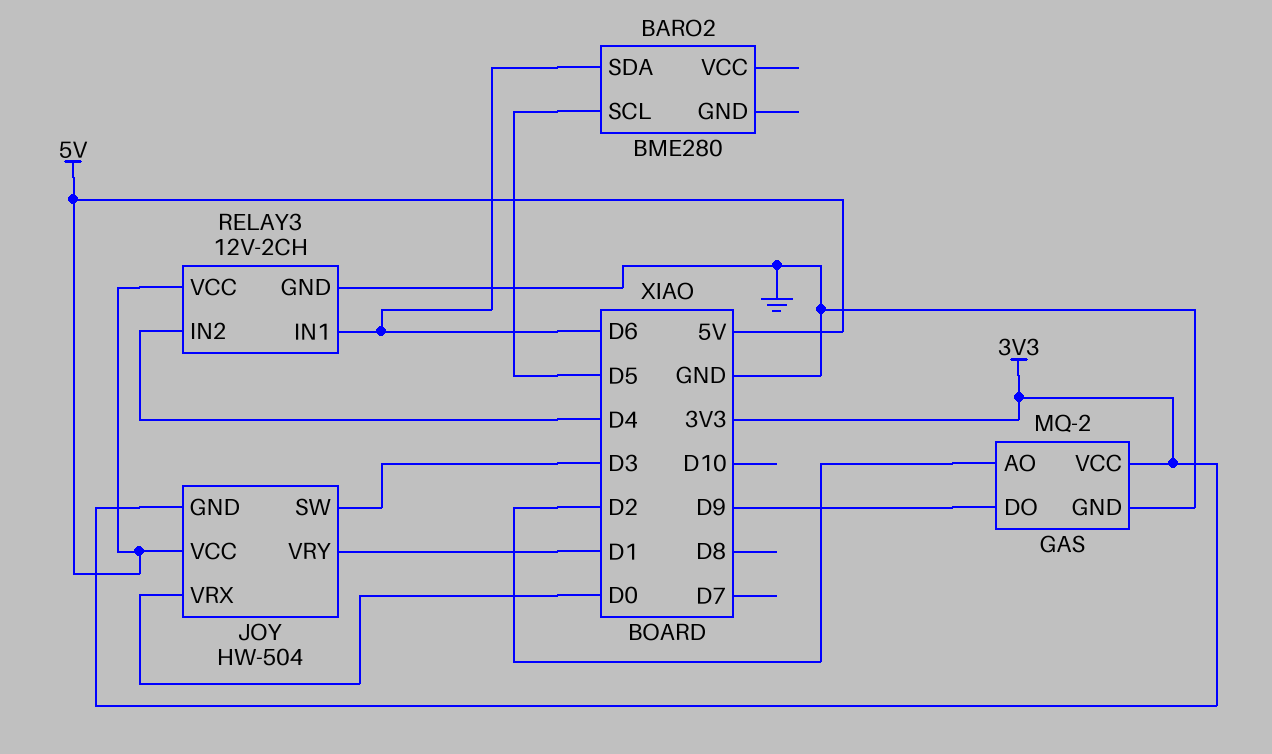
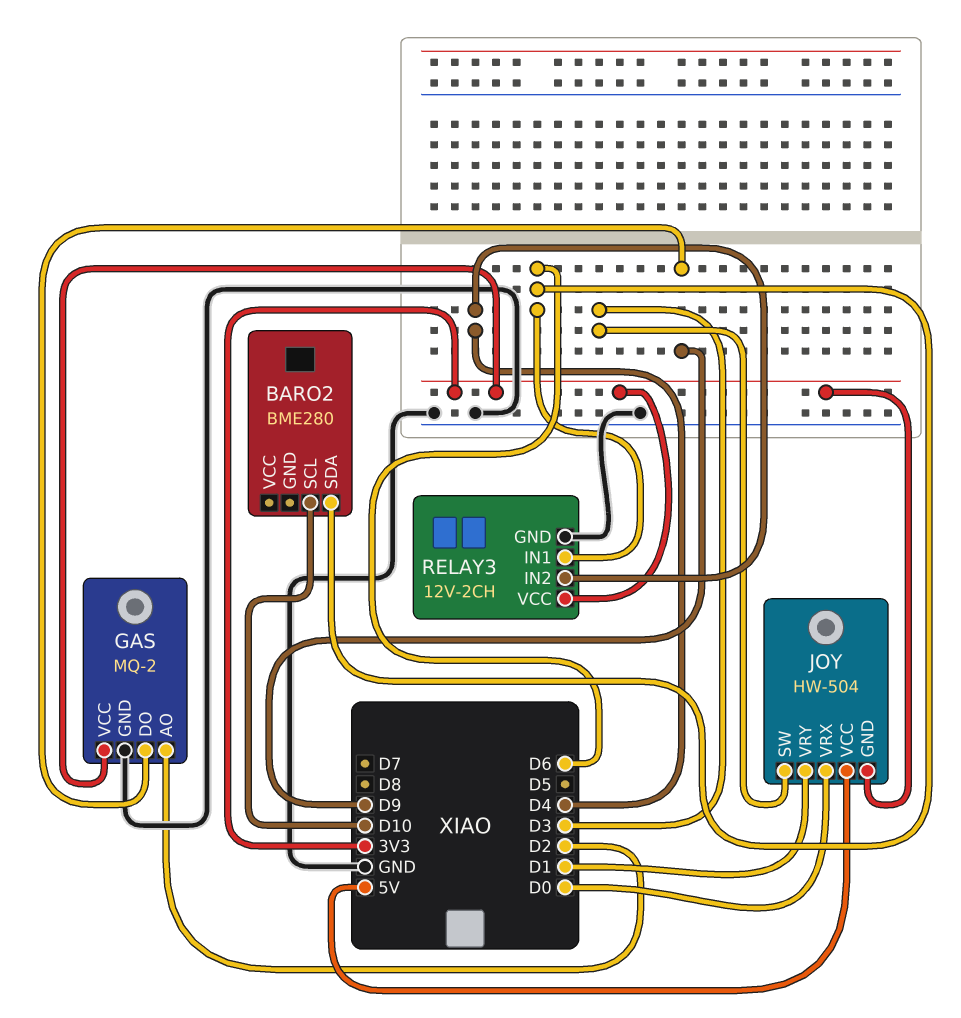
BARO2 pin SCL: D5 -> D10
RELAY3 pin VCC: 5V -> 3V3

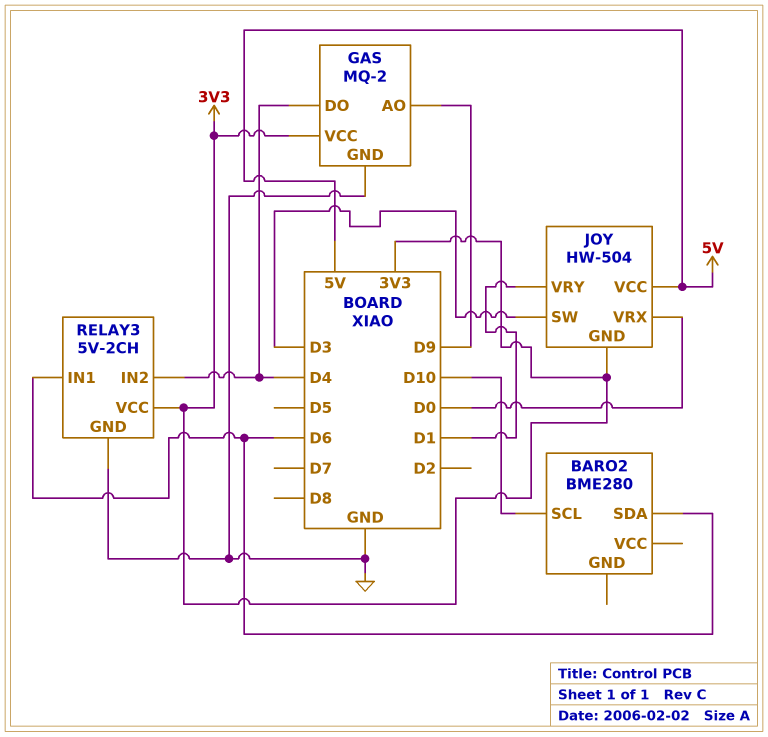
GAS pin AO: D2 -> D9
GAS pin DO: D9 -> D4
RELAY3: 12V-2CH -> 5V-2CH

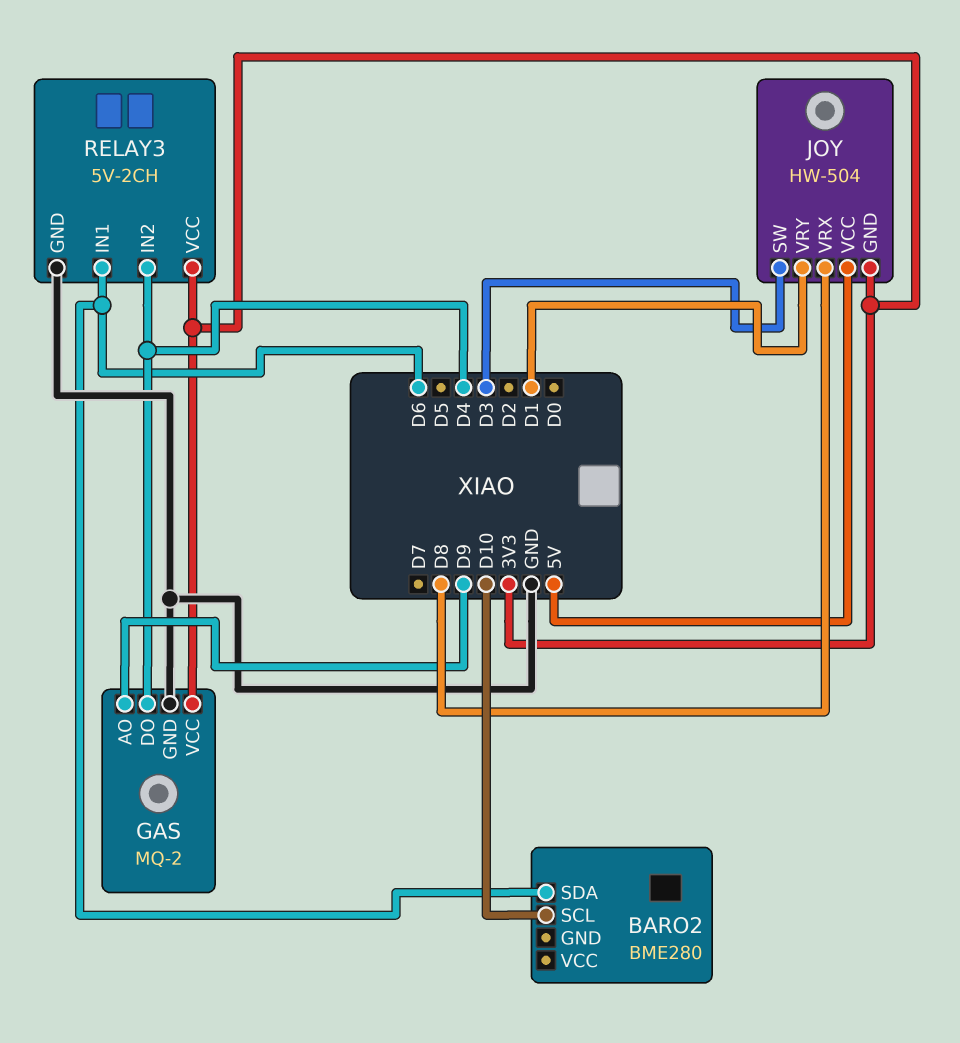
JOY pin VRX: D0 -> D8

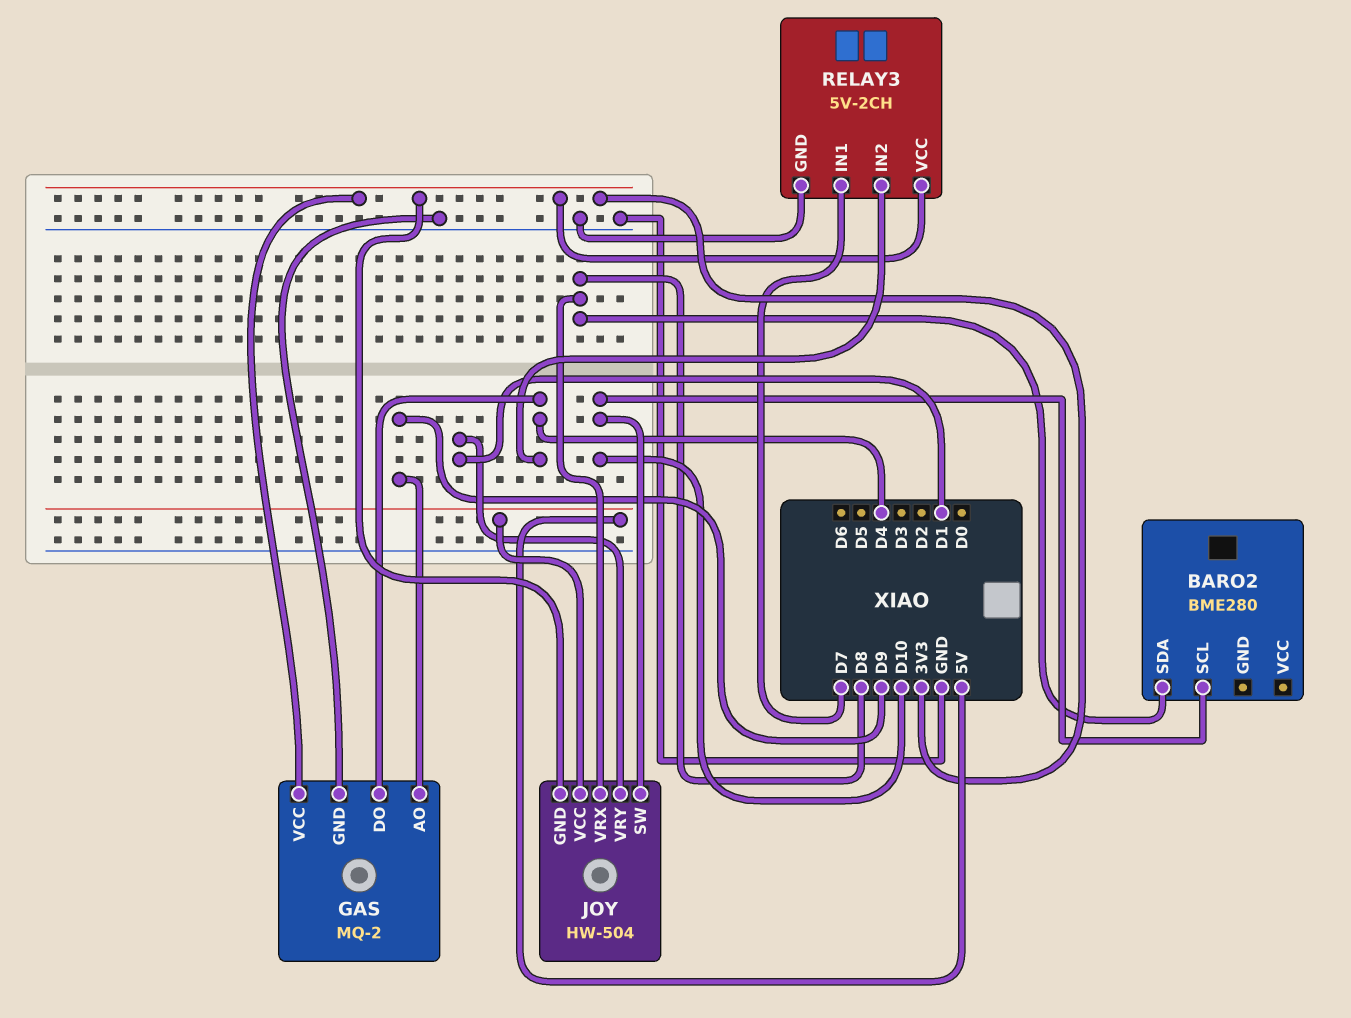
BARO2 pin SDA: D6 -> D8
JOY pin SW: D3 -> D10
RELAY3 pin IN1: D6 -> D7

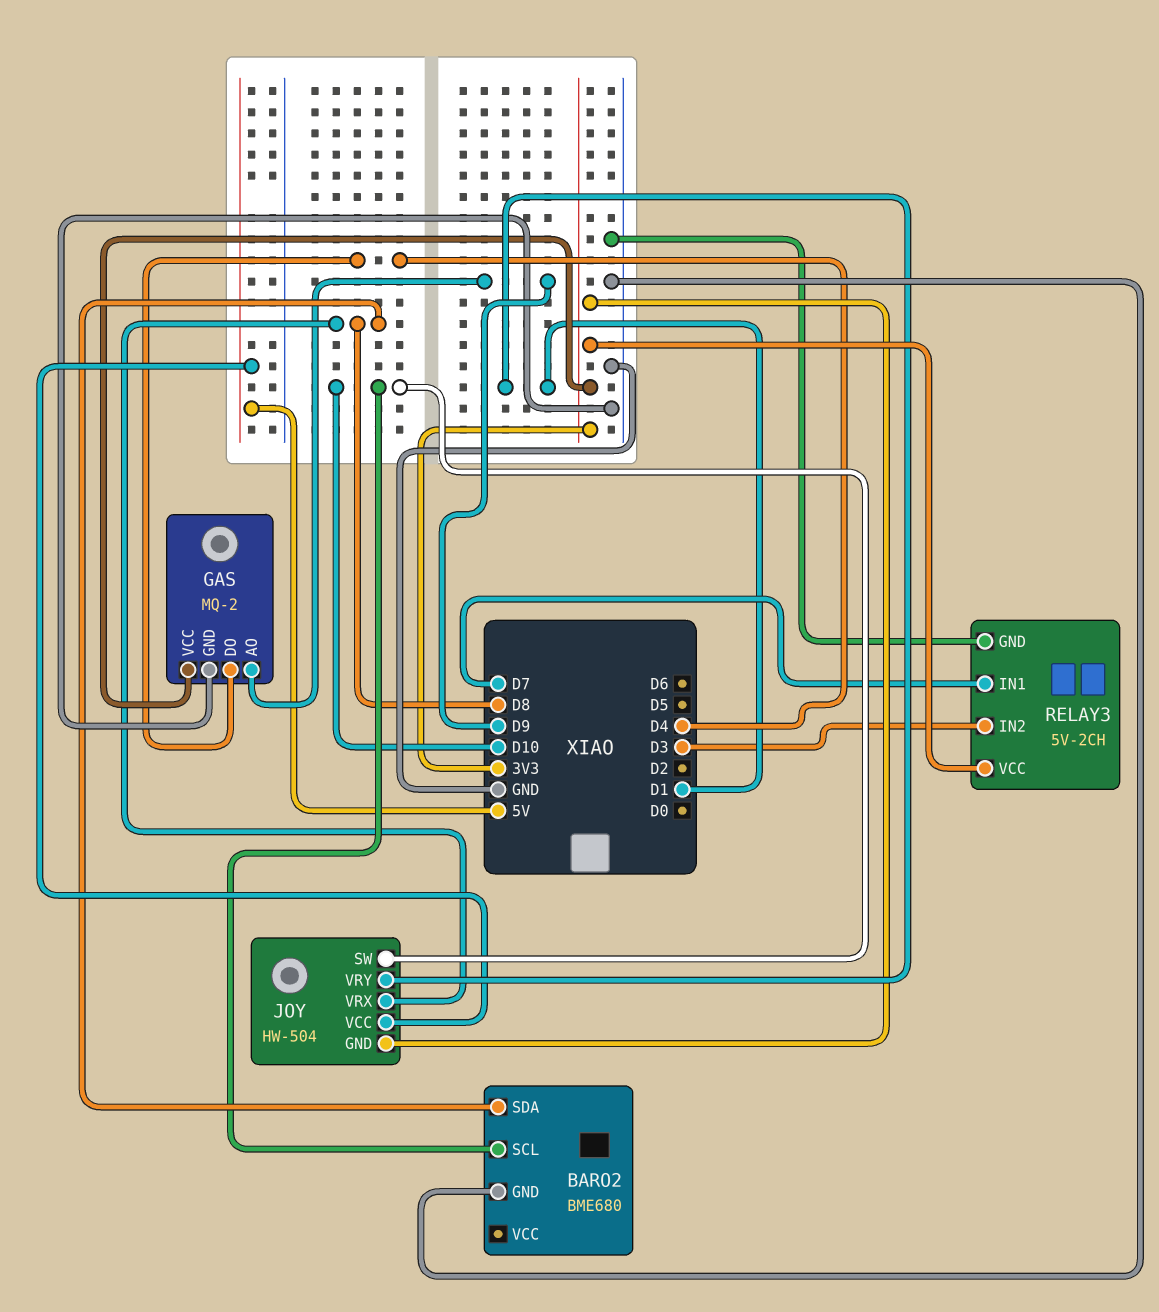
BARO2: BME280 -> BME680
BARO2 pin GND: none -> GND
RELAY3 pin IN2: D4 -> D3

